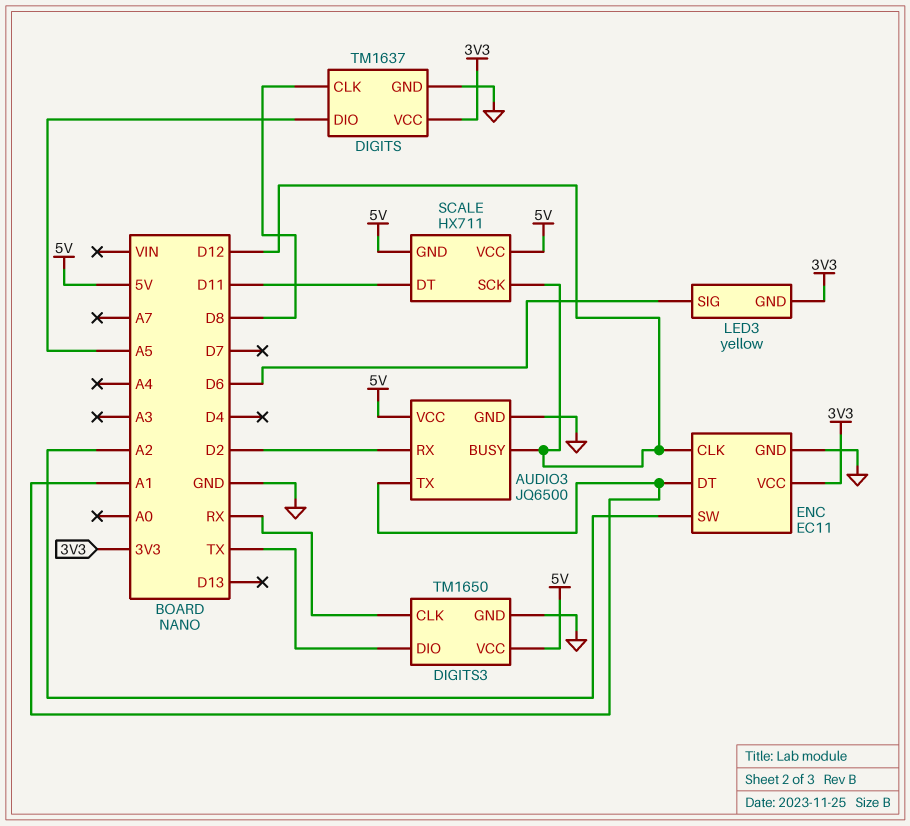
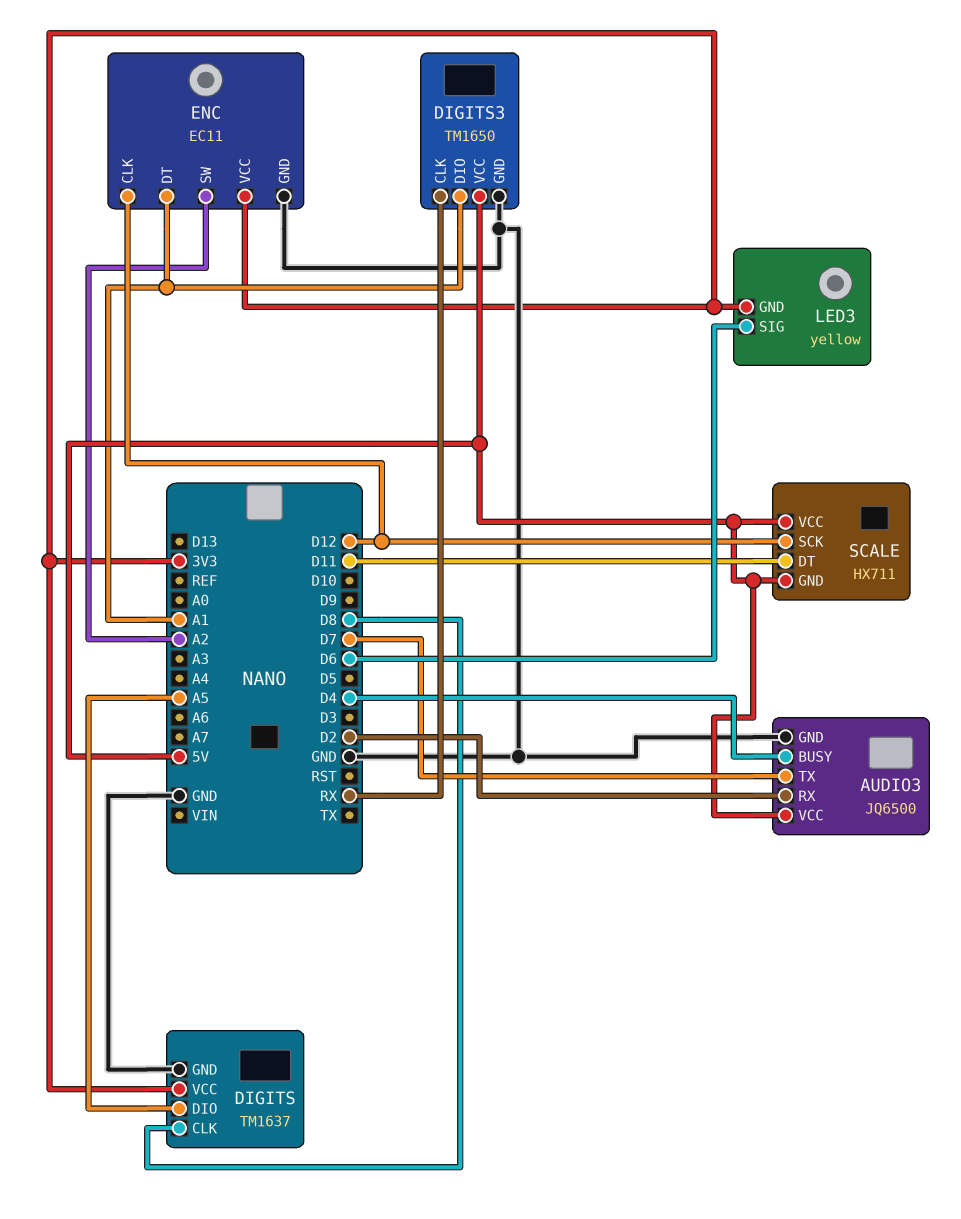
AUDIO3 pin BUSY: D12 -> D4
AUDIO3 pin TX: A1 -> D7
DIGITS3 pin DIO: TX -> A1

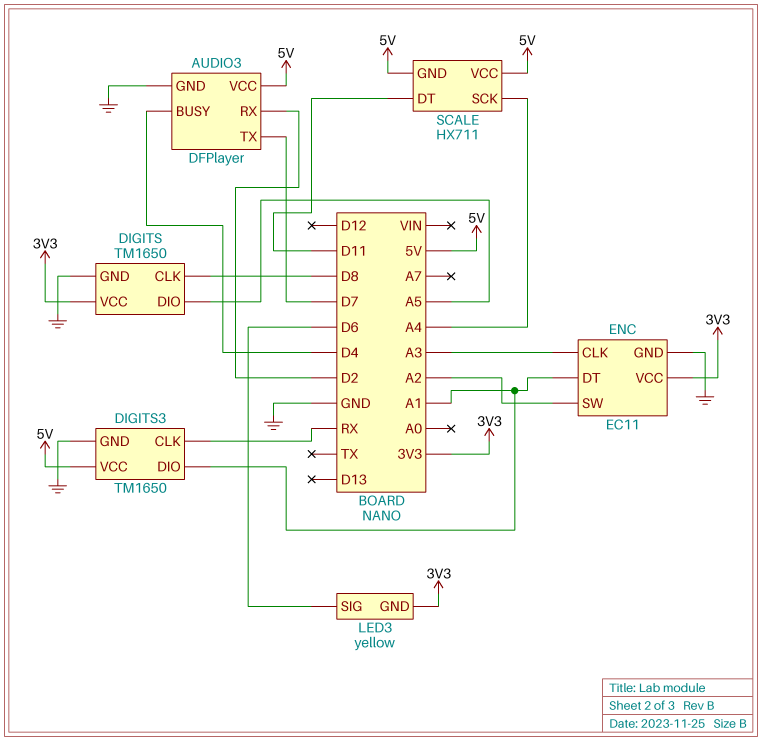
AUDIO3: JQ6500 -> DFPlayer
DIGITS: TM1637 -> TM1650
ENC pin CLK: D12 -> A3
SCALE pin SCK: D12 -> A4

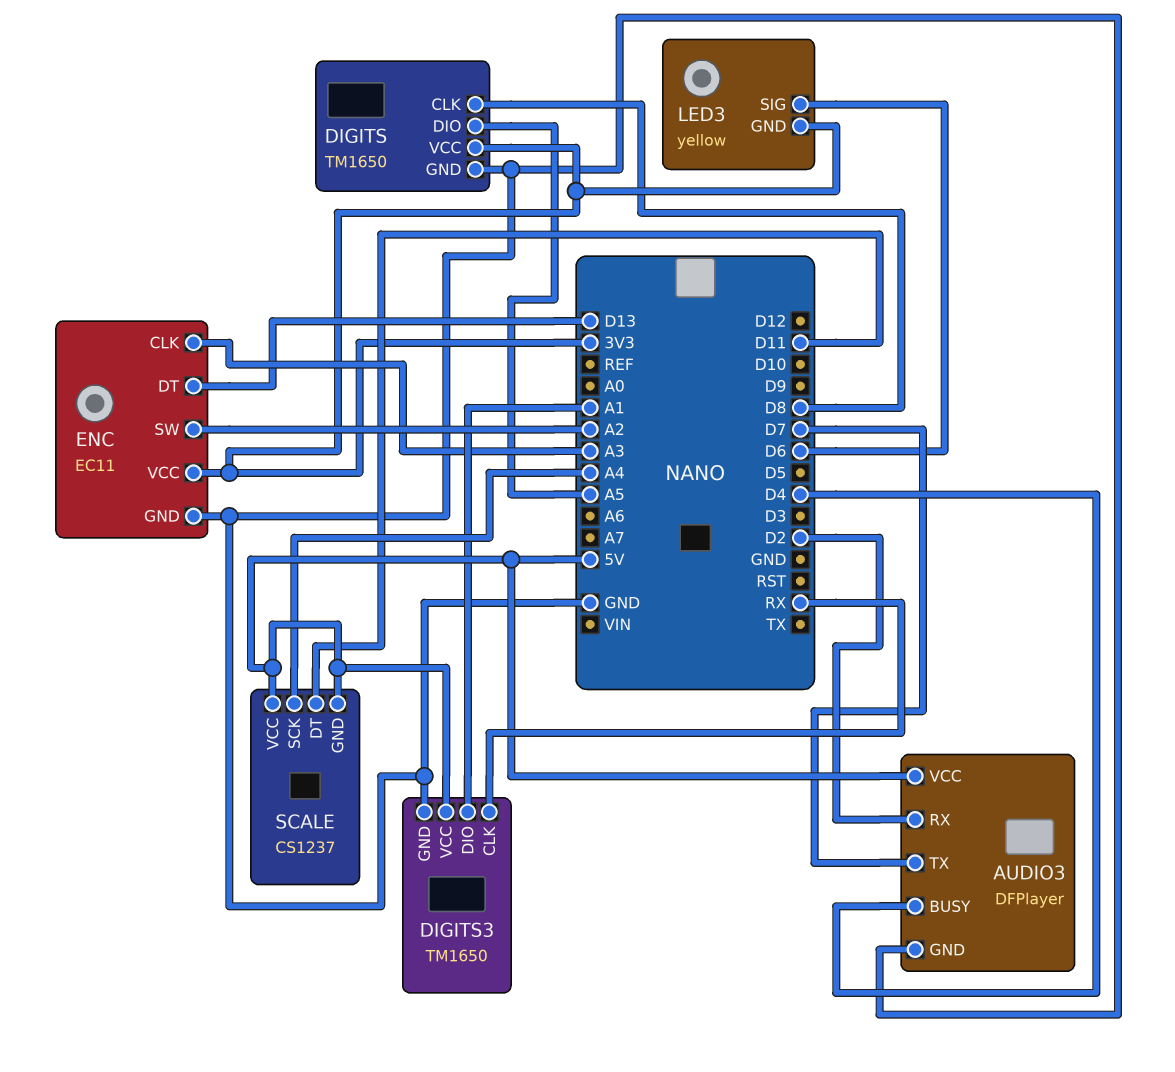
ENC pin DT: A1 -> D13
SCALE: HX711 -> CS1237

